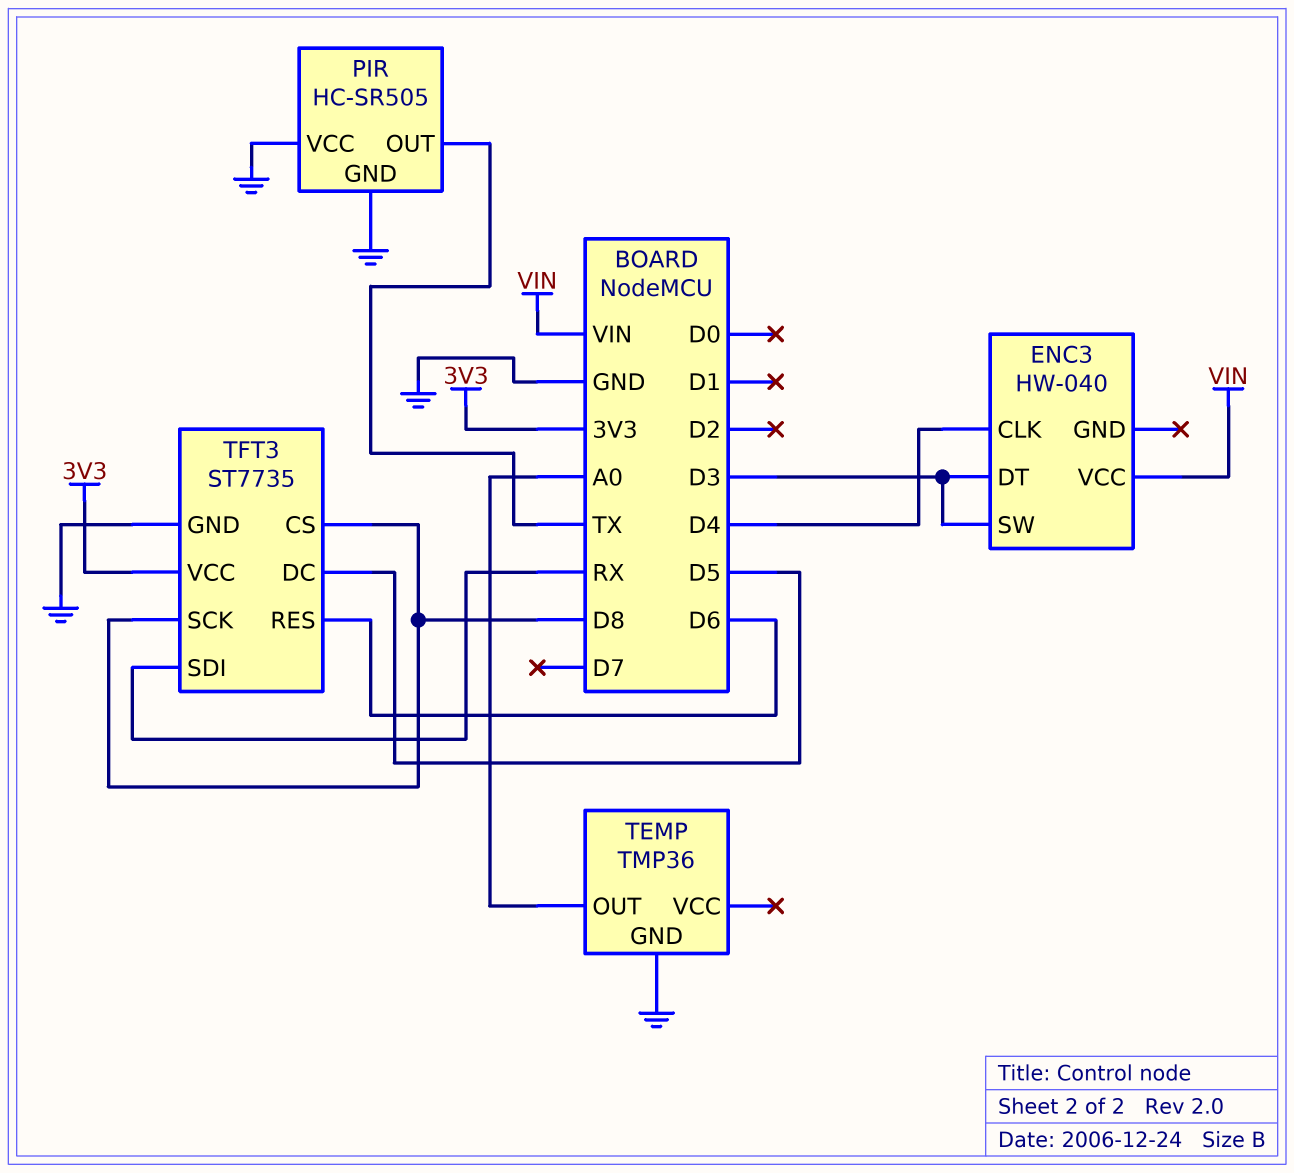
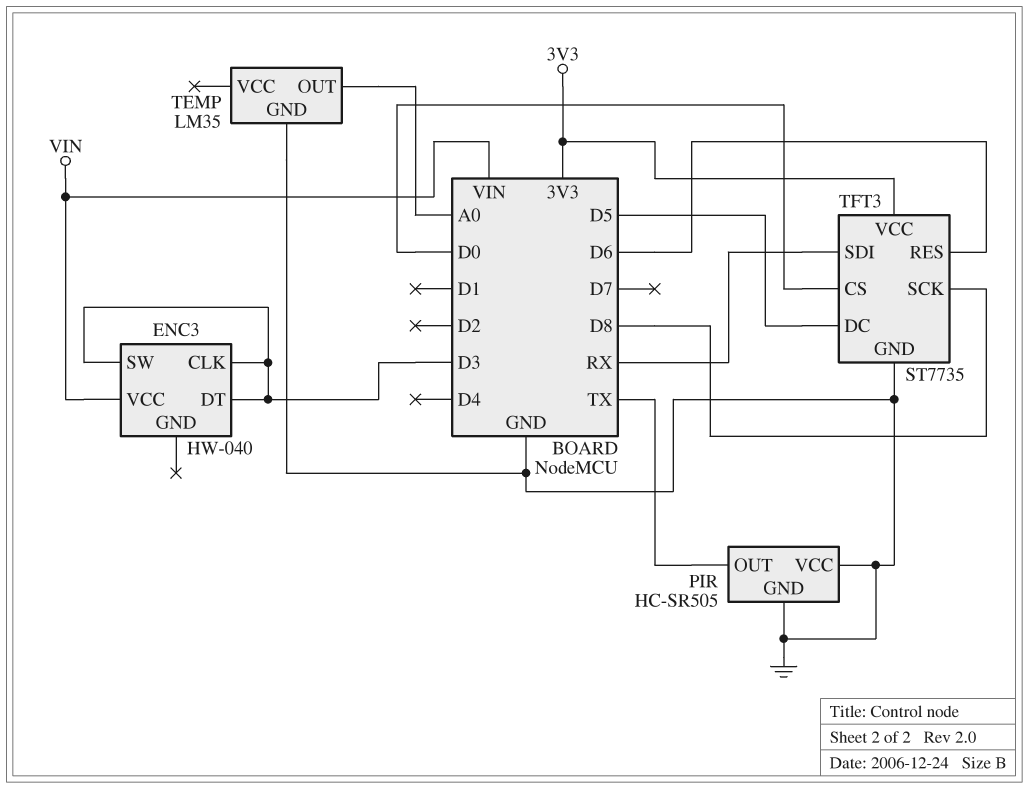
ENC3 pin CLK: D4 -> D3
TEMP: TMP36 -> LM35
TFT3 pin CS: D8 -> D0

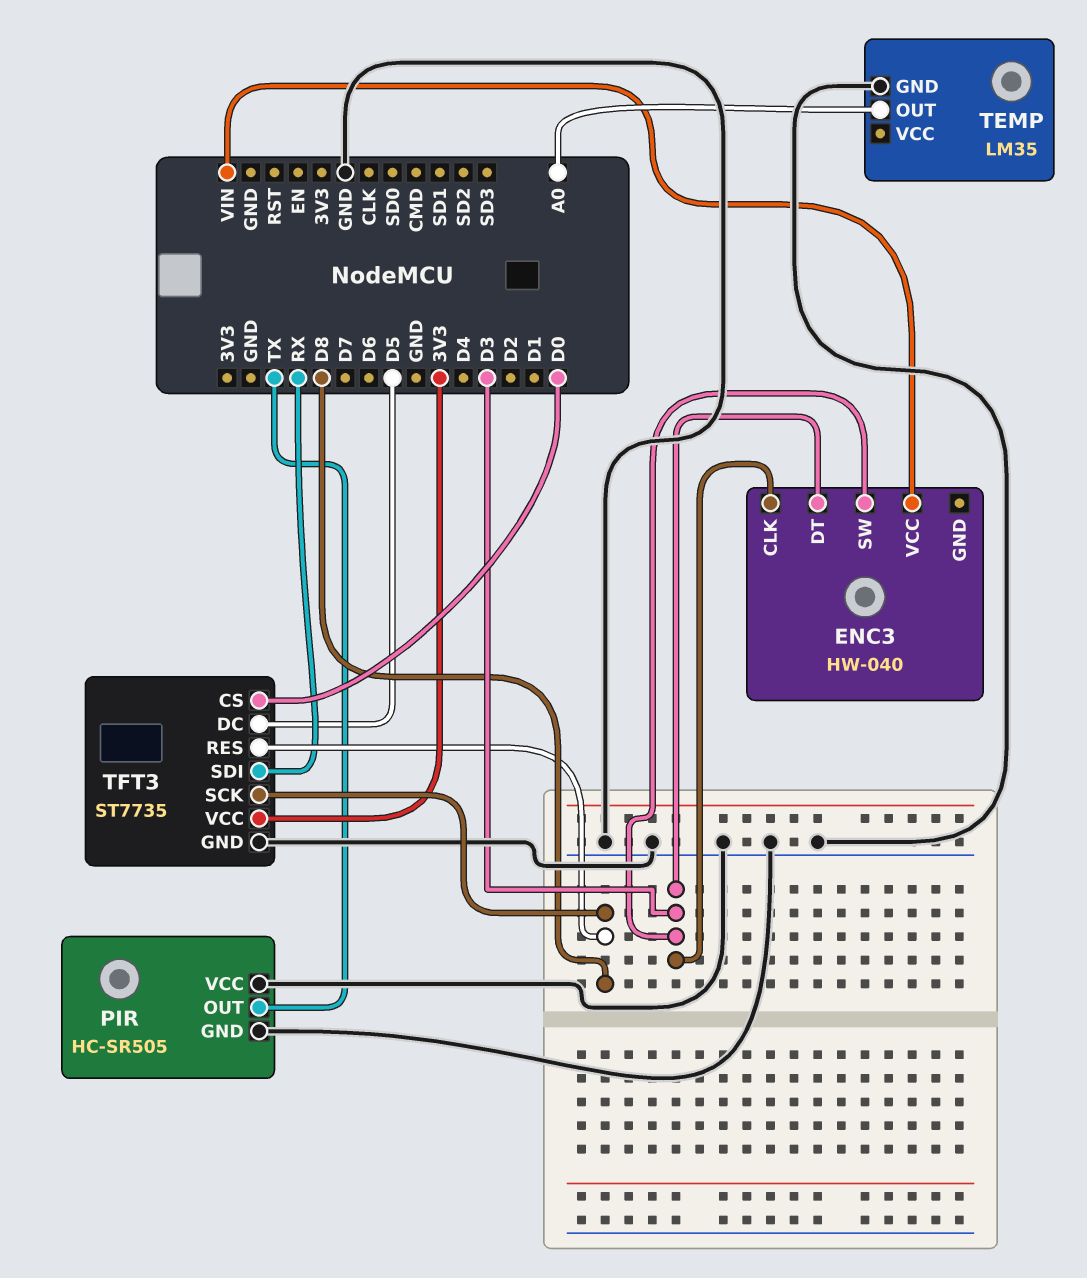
TFT3 pin RES: D6 -> D8

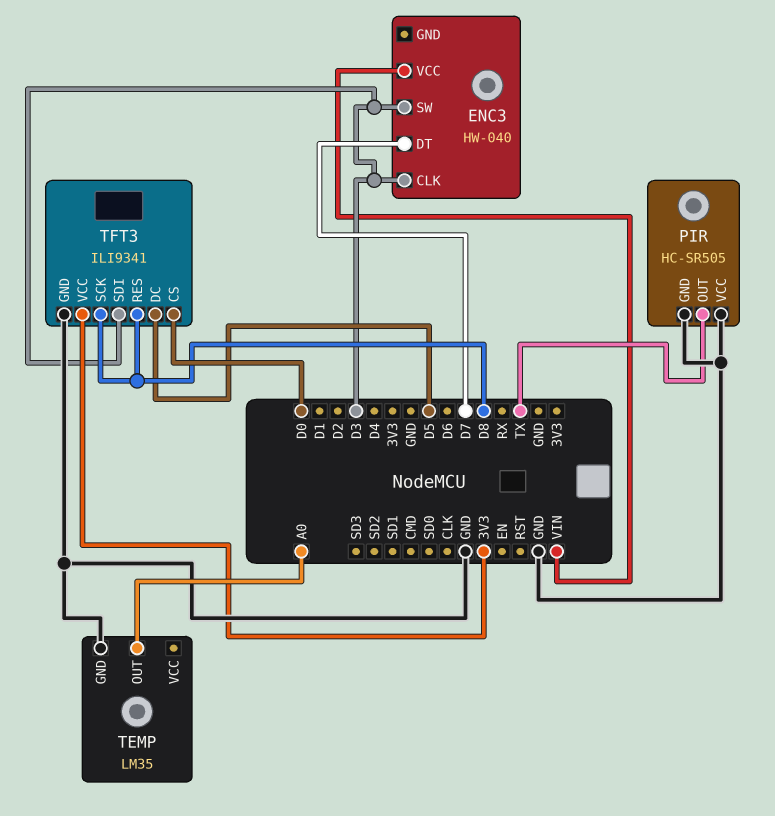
ENC3 pin DT: D3 -> D7
TFT3: ST7735 -> ILI9341
TFT3 pin SDI: RX -> D3

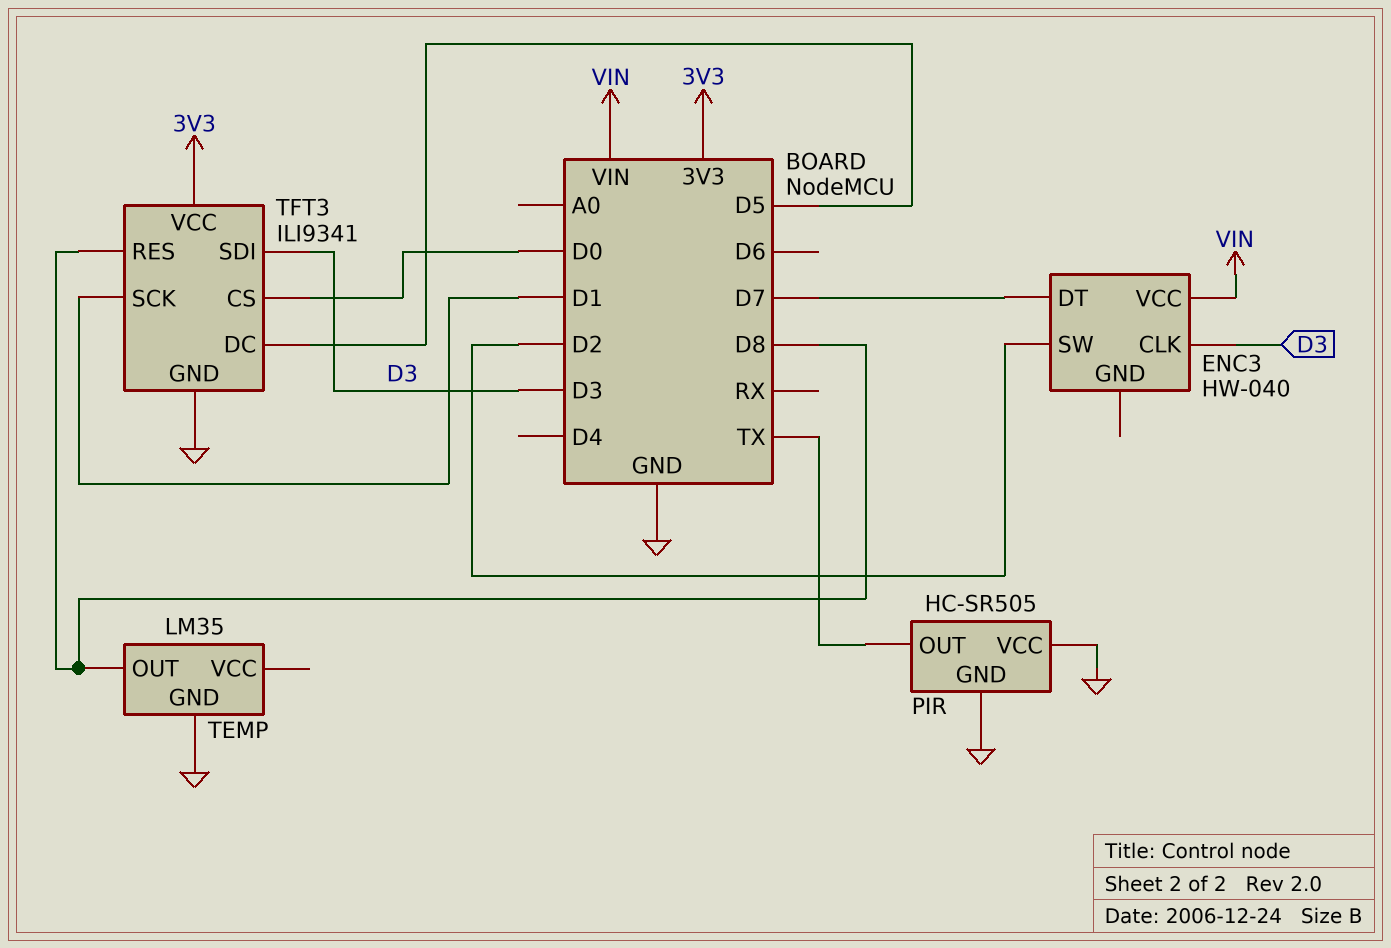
ENC3 pin SW: D3 -> D2
TEMP pin OUT: A0 -> D8
TFT3 pin SCK: D8 -> D1

